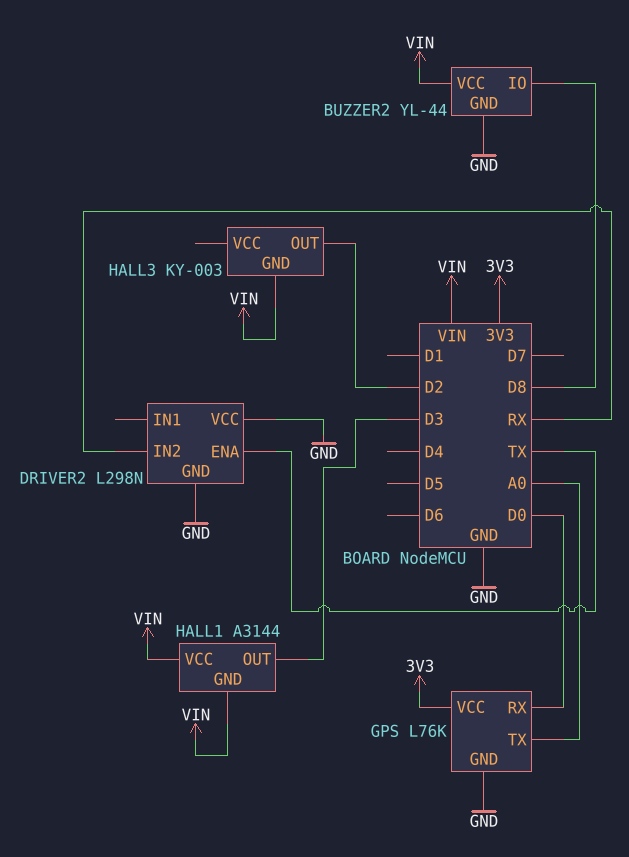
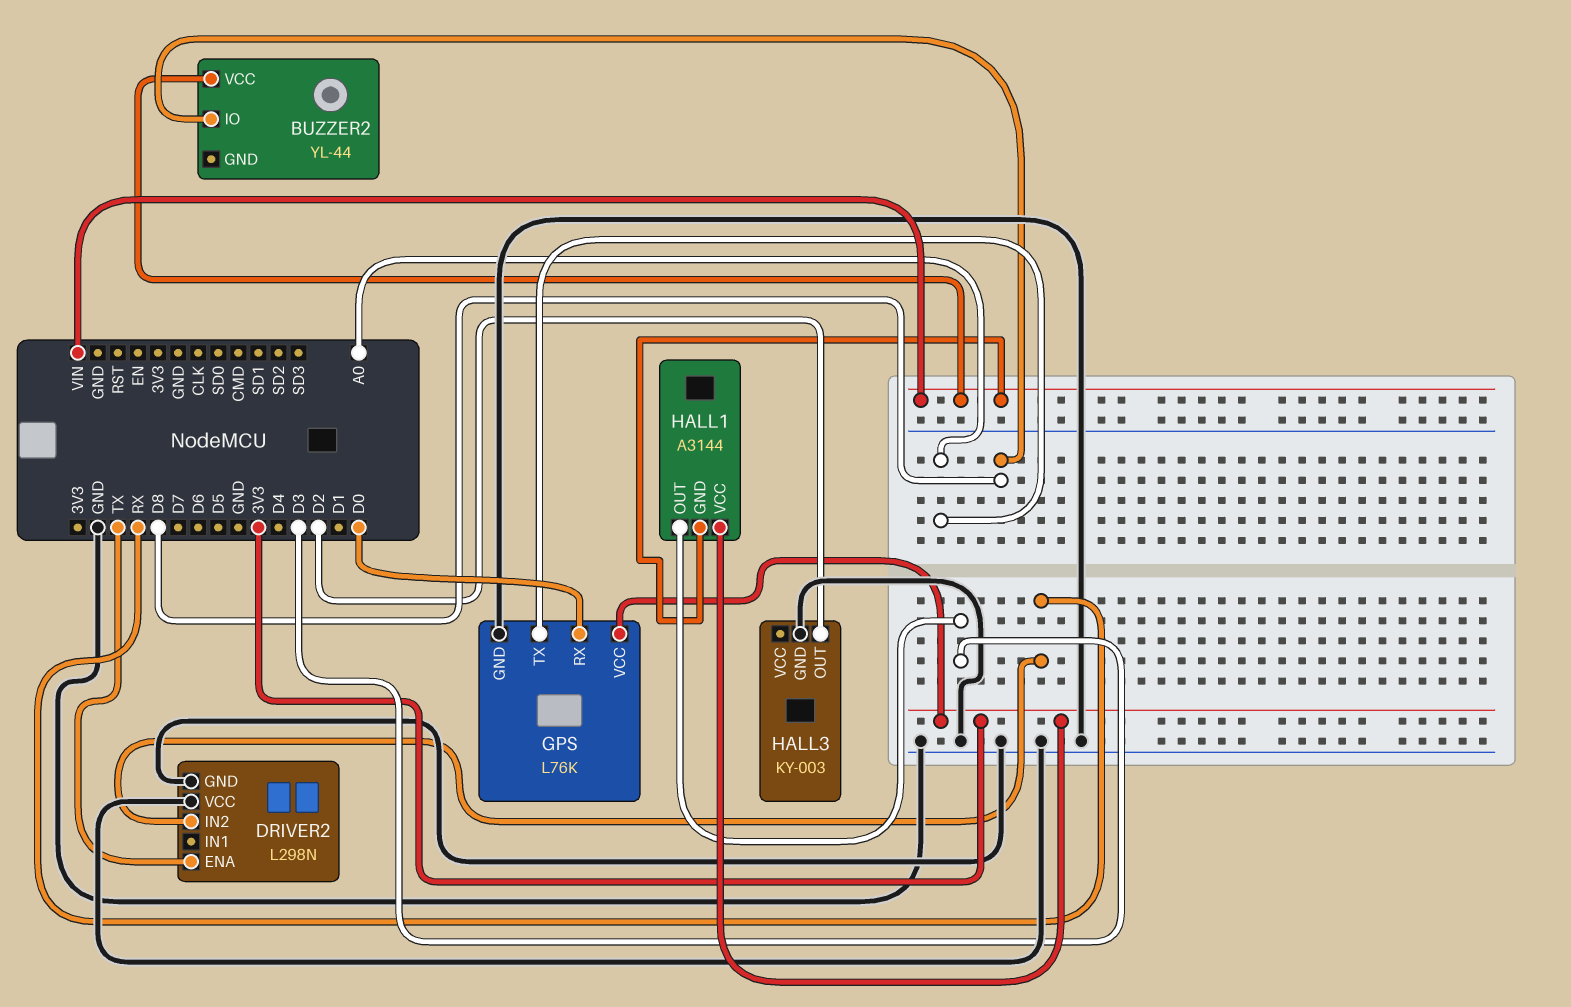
BUZZER2 pin GND: GND -> none
HALL1 pin VCC: VIN -> 3V3
HALL3 pin GND: VIN -> GND

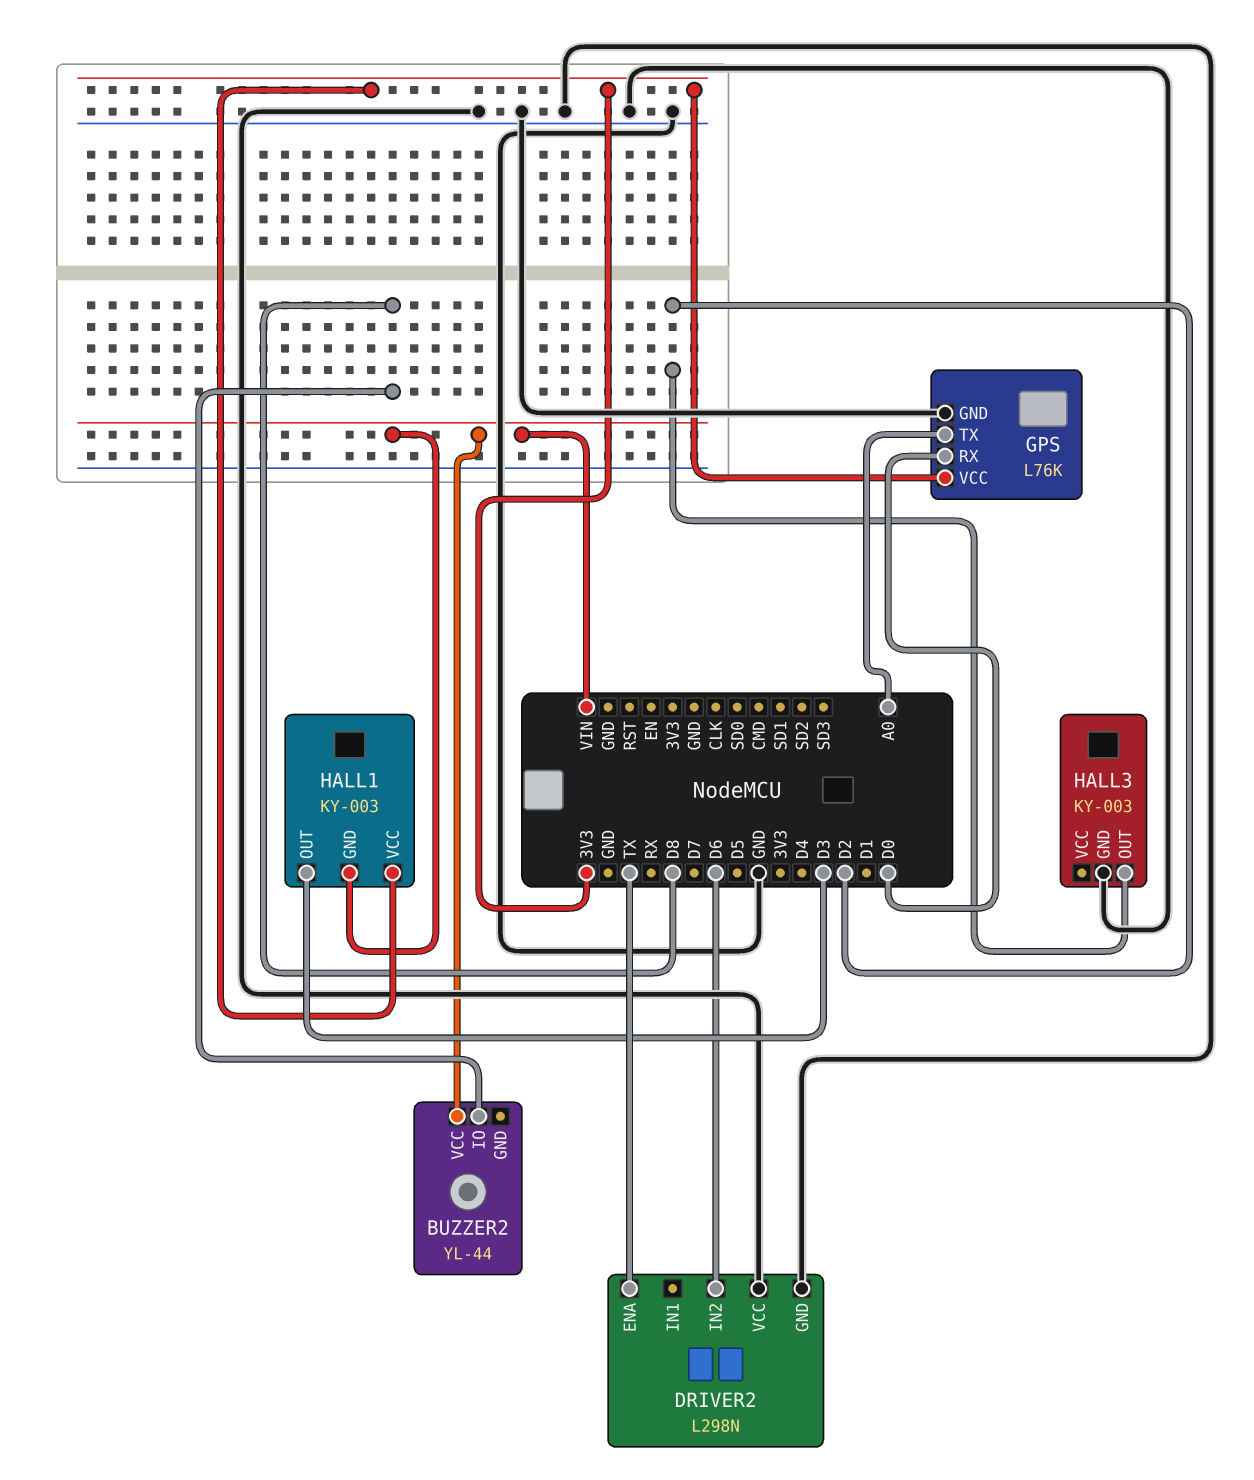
DRIVER2 pin IN2: RX -> D6
HALL1: A3144 -> KY-003

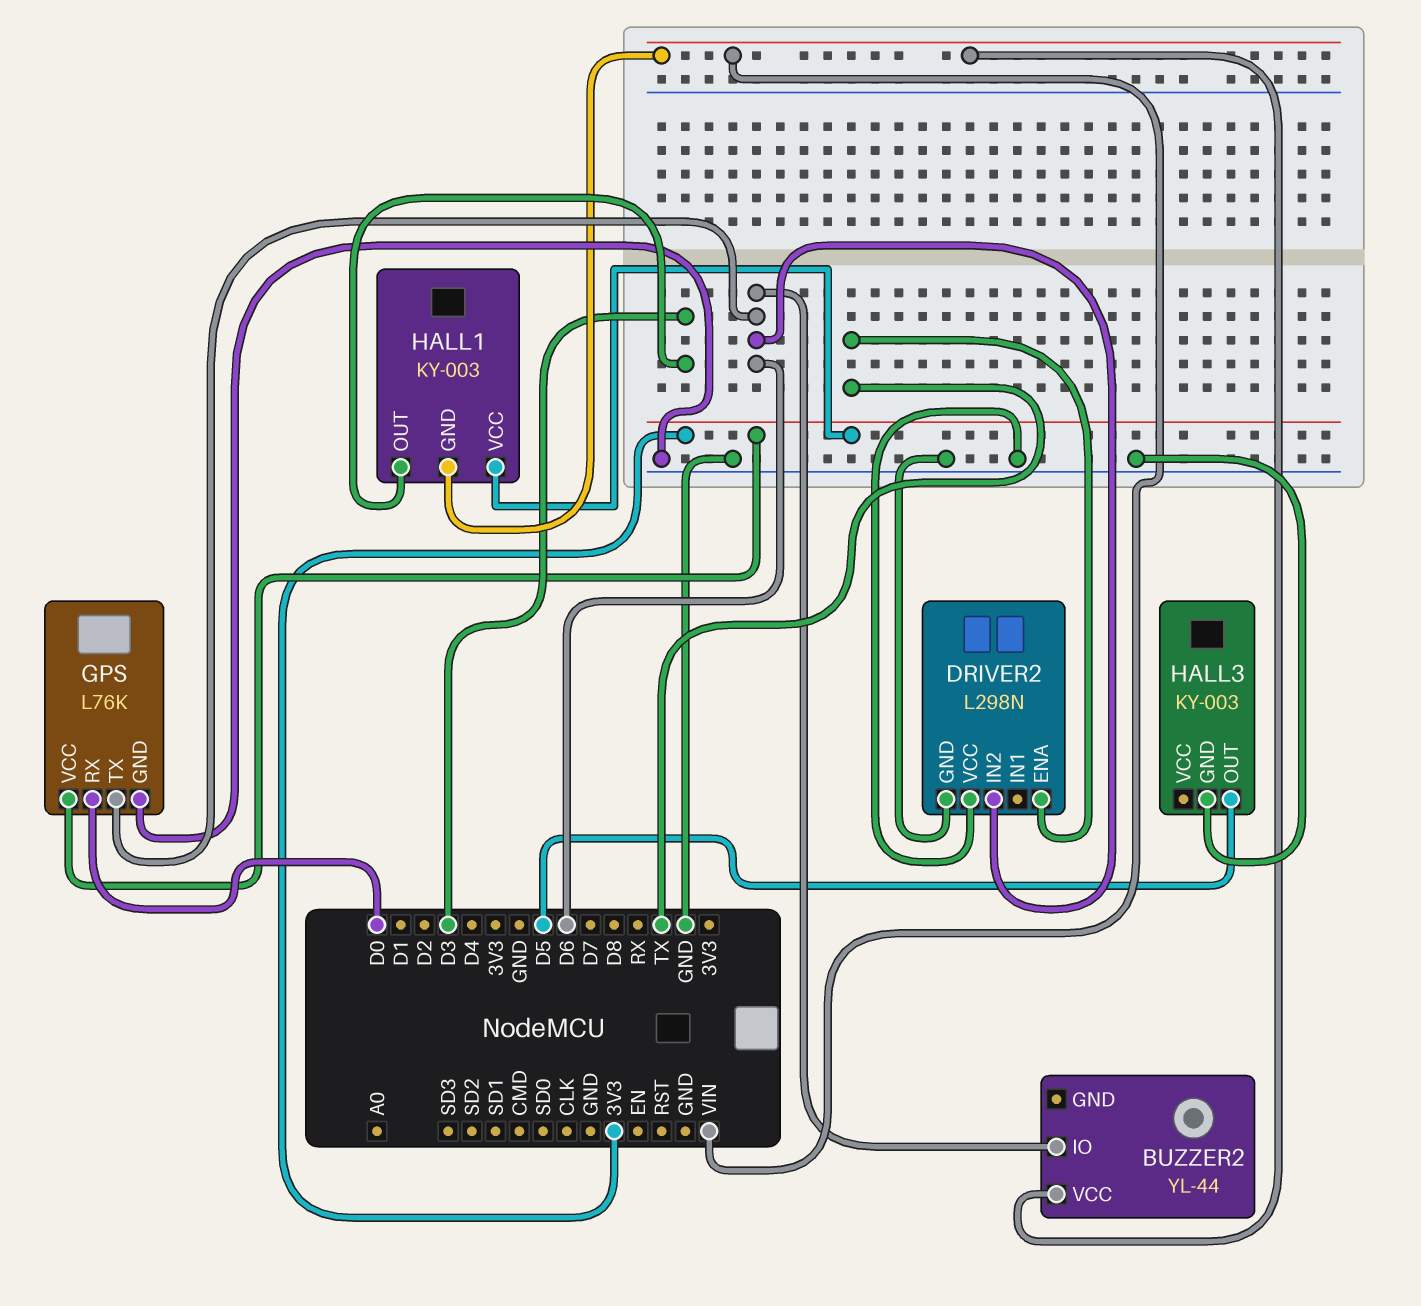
BUZZER2 pin IO: D8 -> D6
GPS pin TX: A0 -> D6
HALL3 pin OUT: D2 -> D5

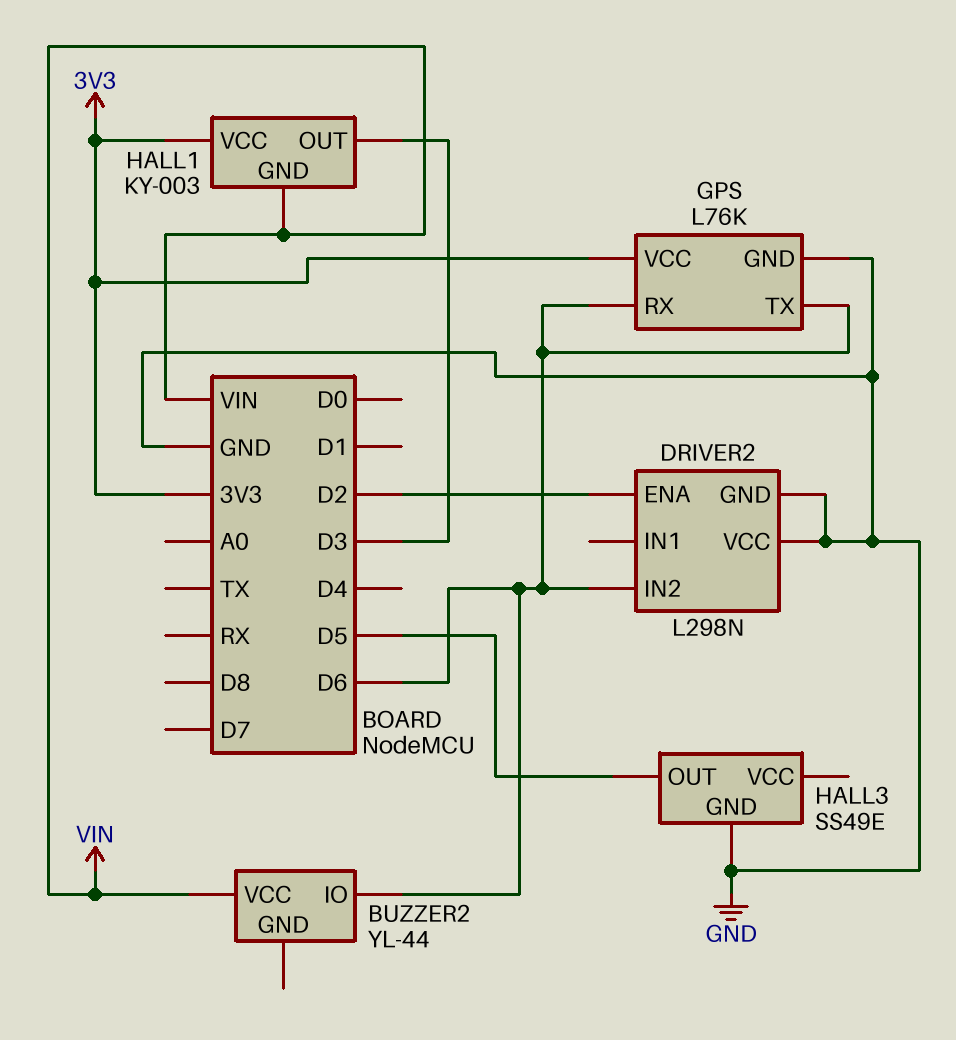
DRIVER2 pin ENA: TX -> D2
GPS pin RX: D0 -> D6
HALL3: KY-003 -> SS49E

